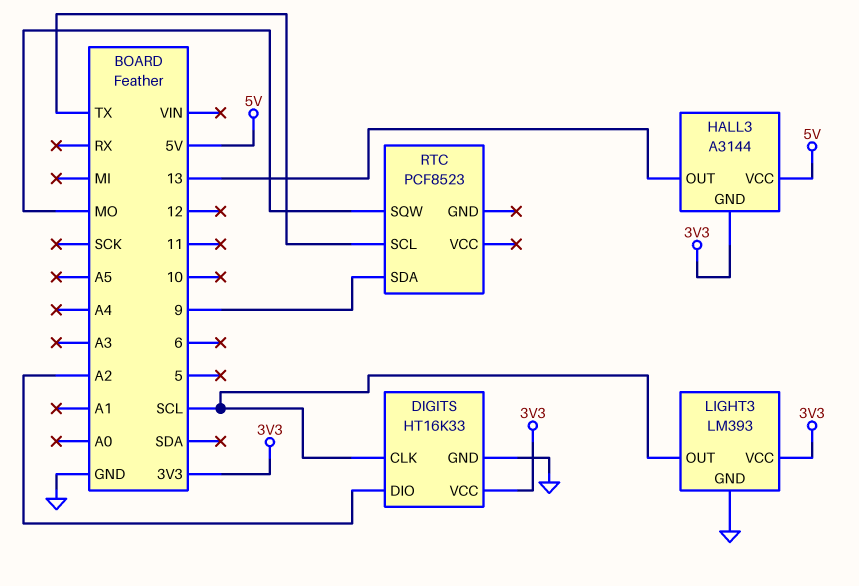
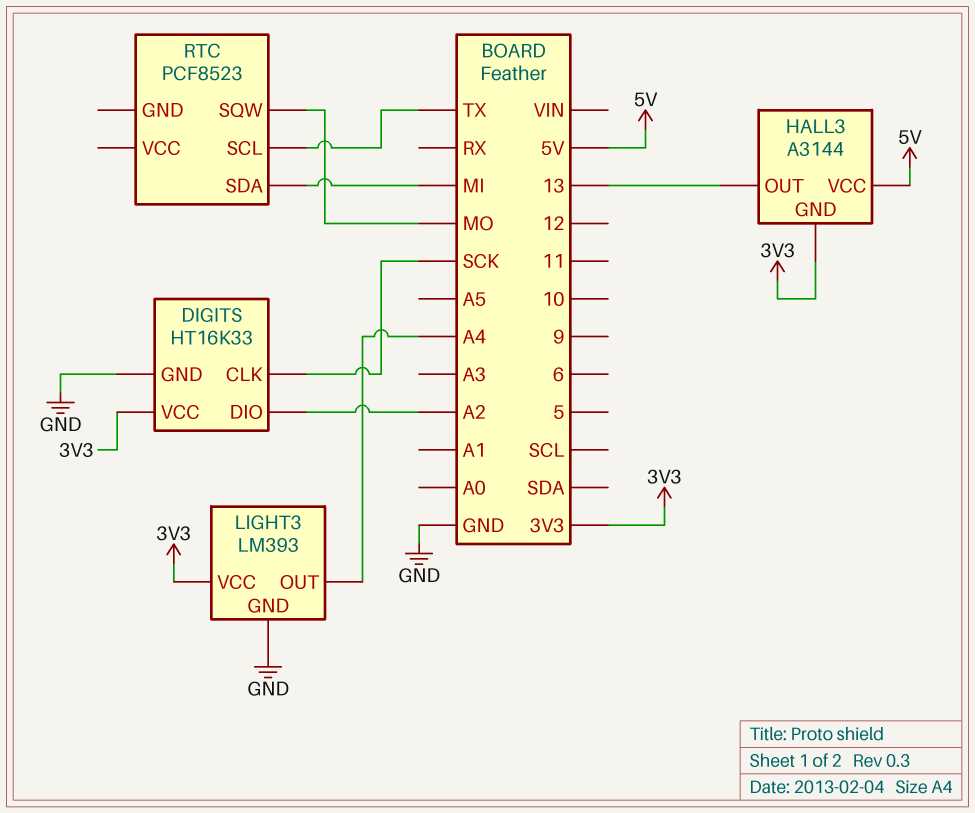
DIGITS pin CLK: SCL -> SCK
LIGHT3 pin OUT: SCL -> A4
RTC pin SDA: 9 -> MI

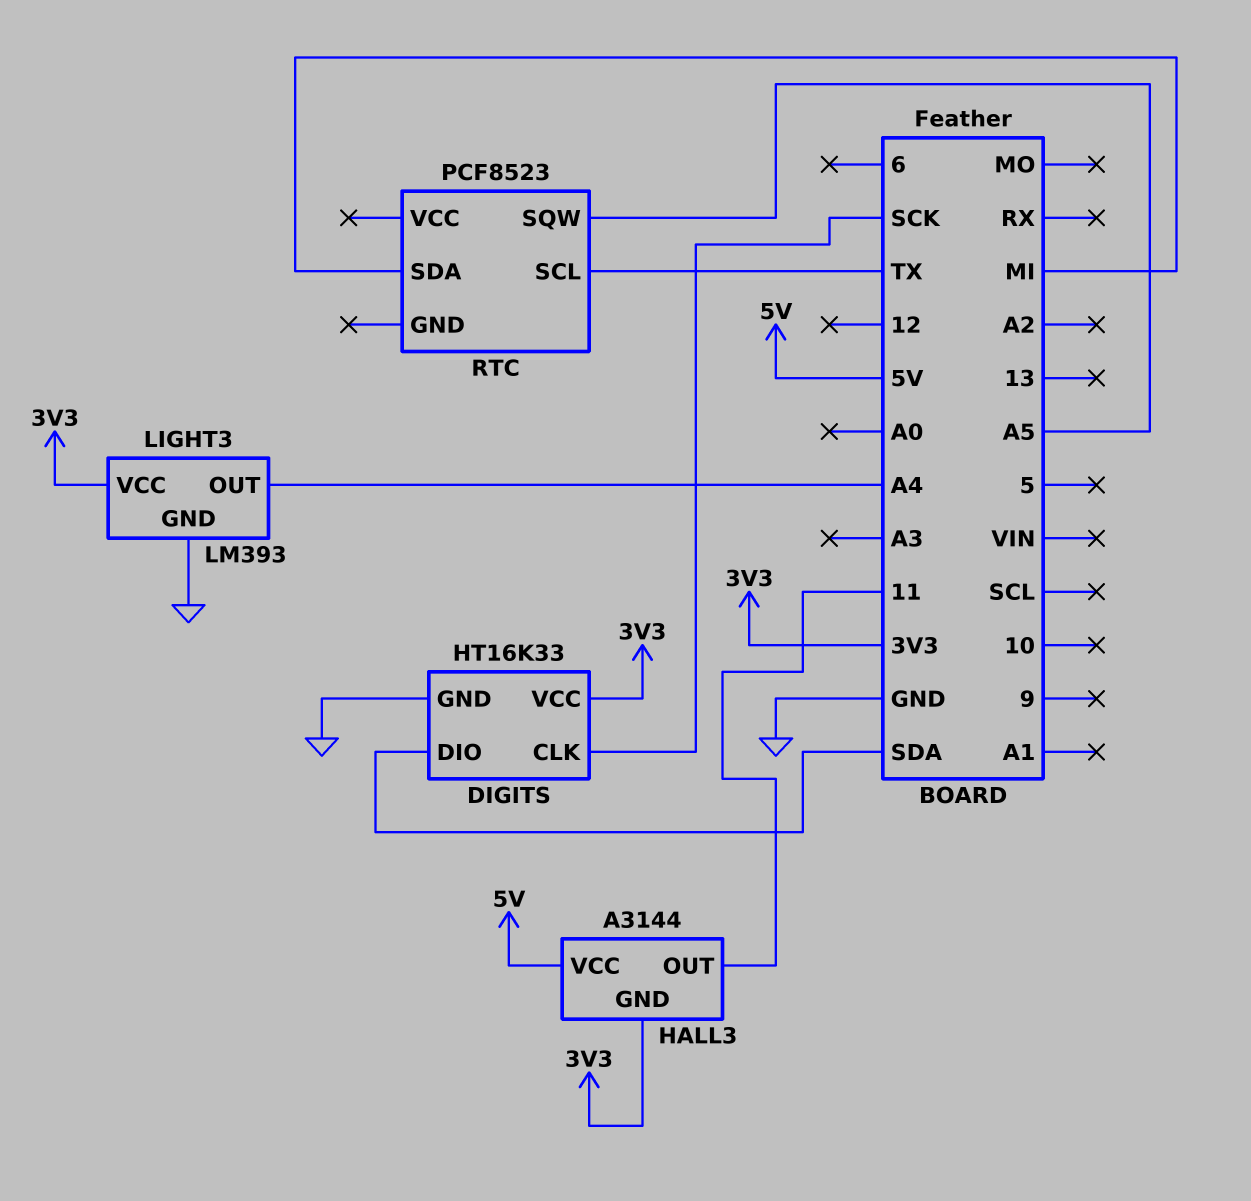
DIGITS pin DIO: A2 -> SDA
HALL3 pin OUT: 13 -> 11
RTC pin SQW: MO -> A5

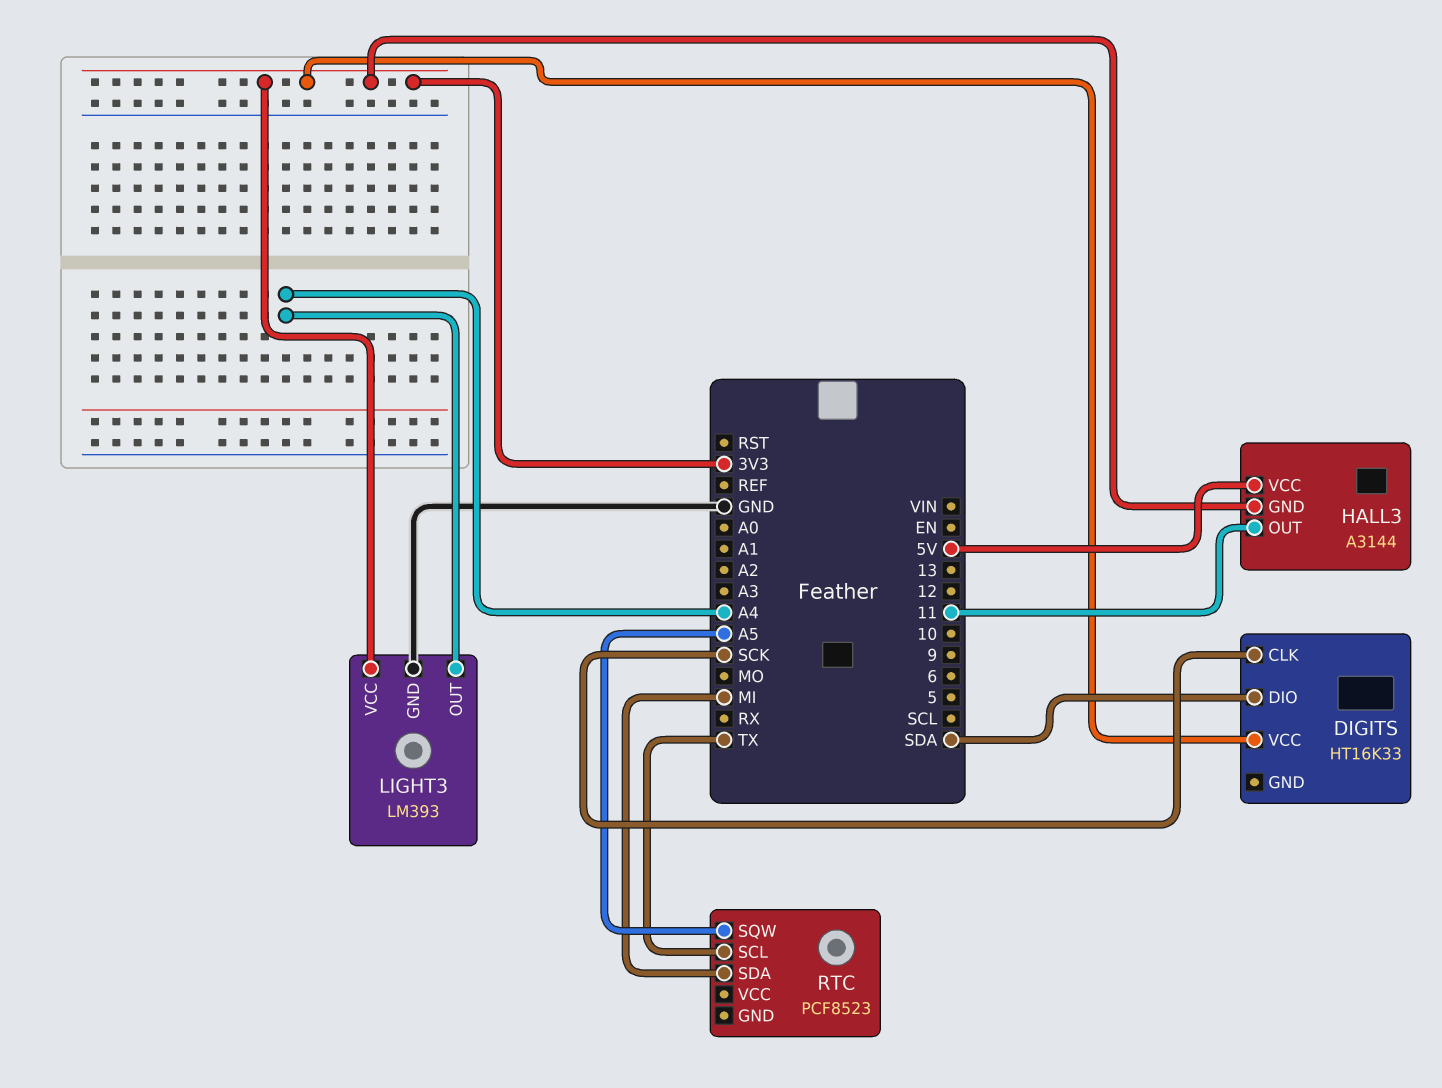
DIGITS pin GND: GND -> none

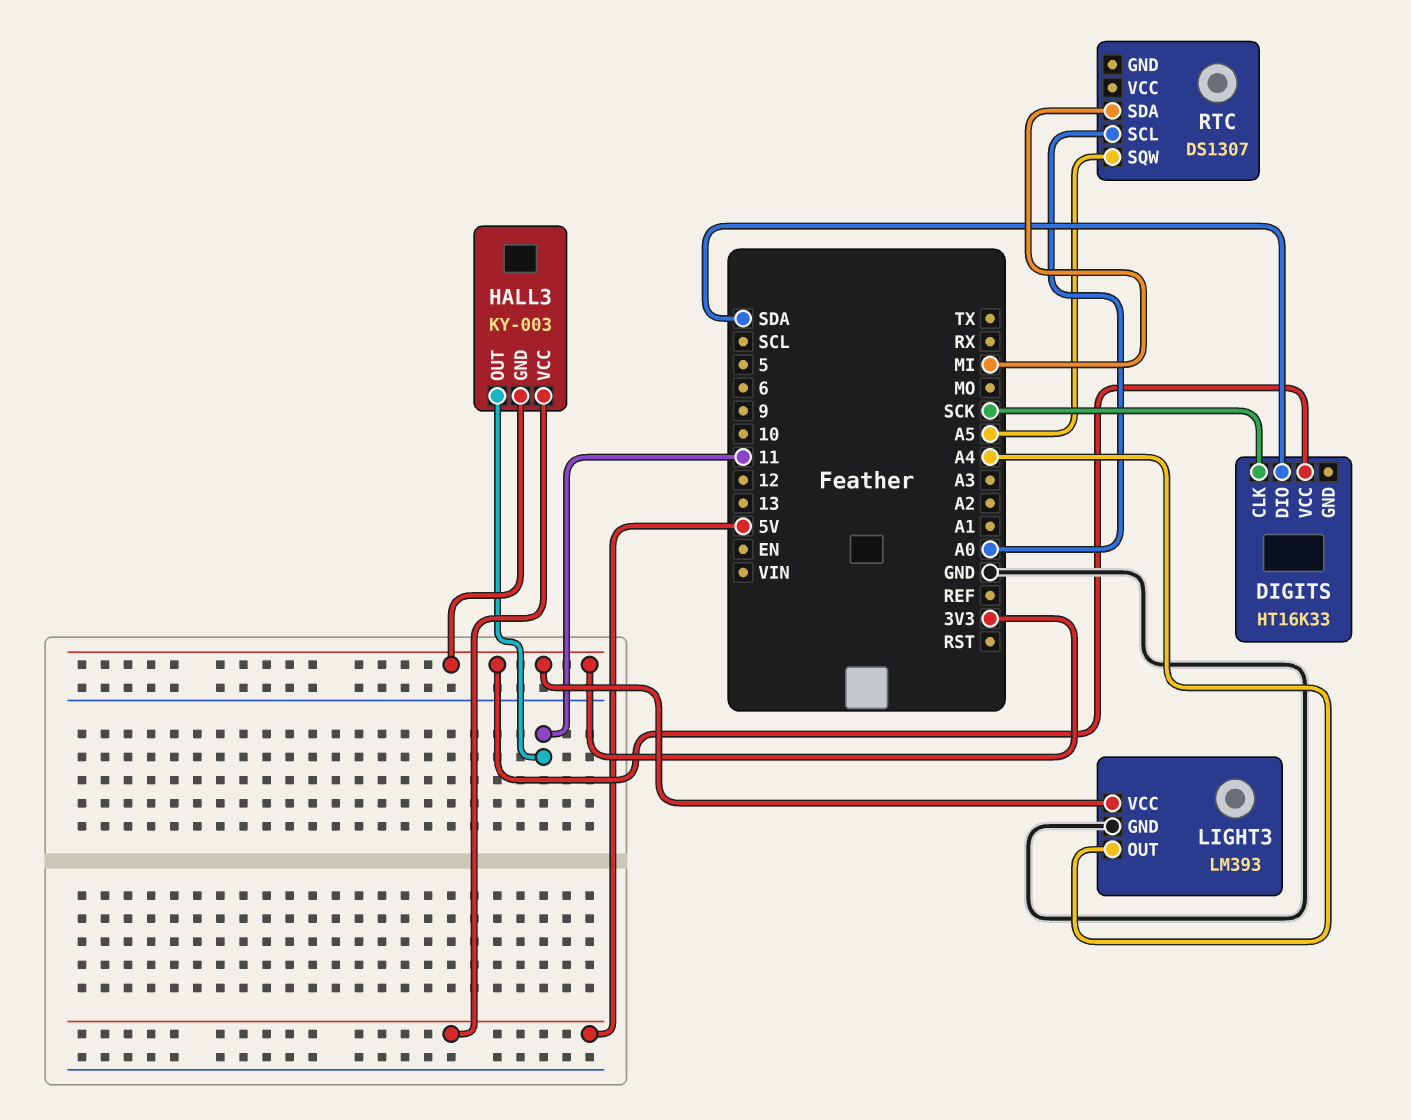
HALL3: A3144 -> KY-003
RTC: PCF8523 -> DS1307
RTC pin SCL: TX -> A0

